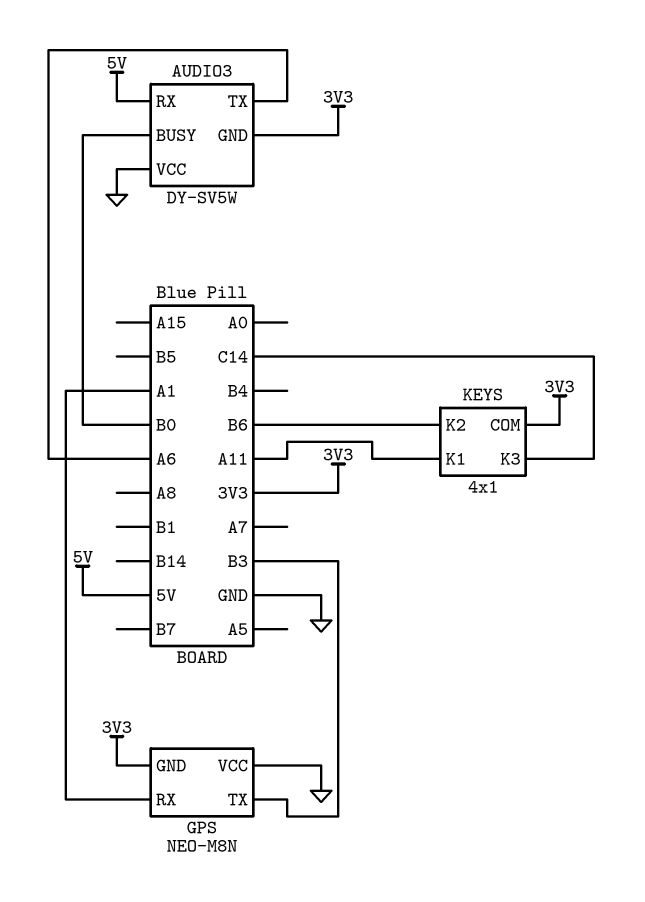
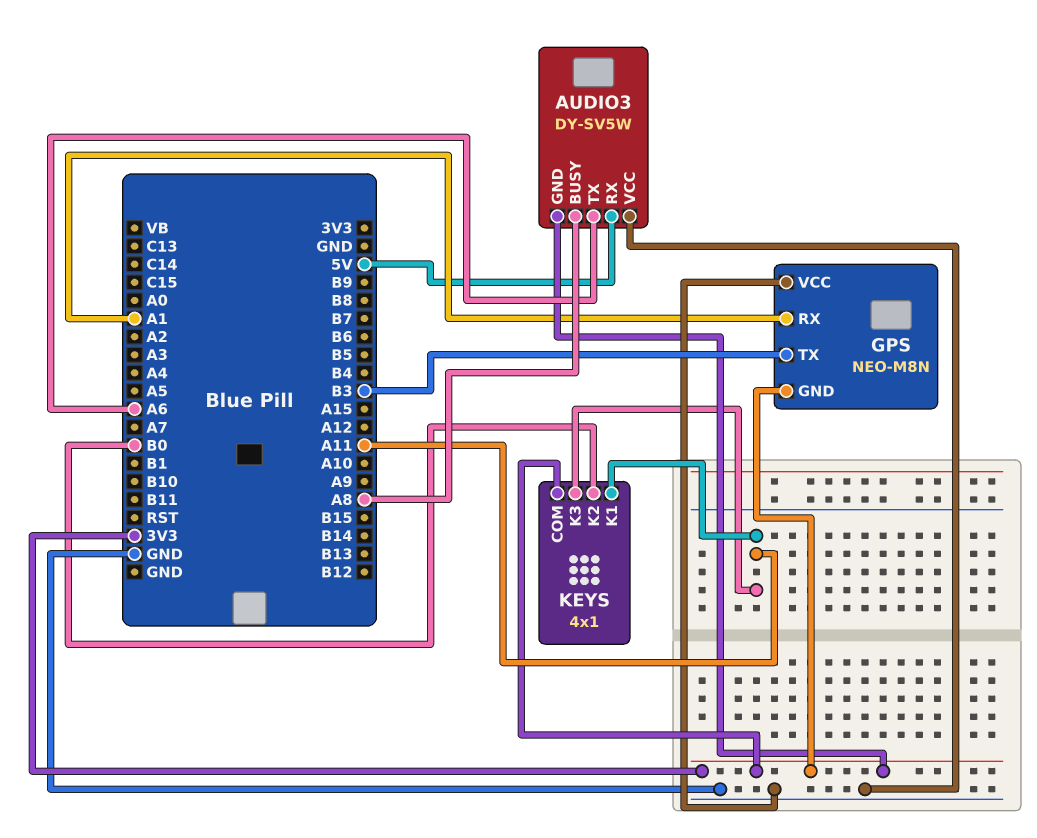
AUDIO3 pin BUSY: B0 -> A8
KEYS pin K2: B6 -> B0
KEYS pin K3: C14 -> A11

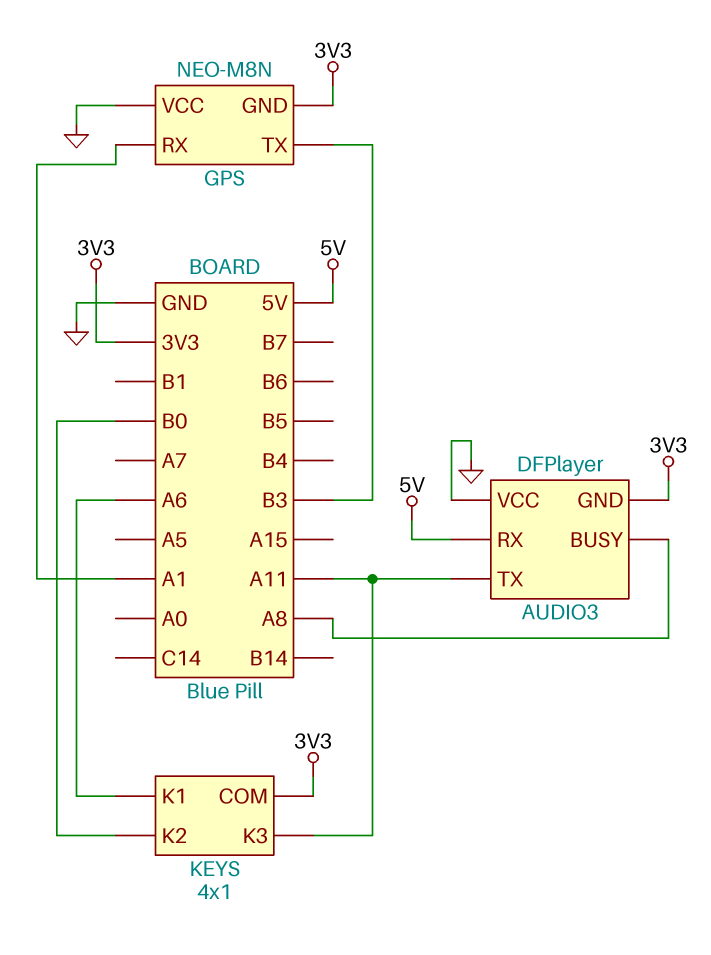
AUDIO3: DY-SV5W -> DFPlayer
AUDIO3 pin TX: A6 -> A11
KEYS pin K1: A11 -> A6

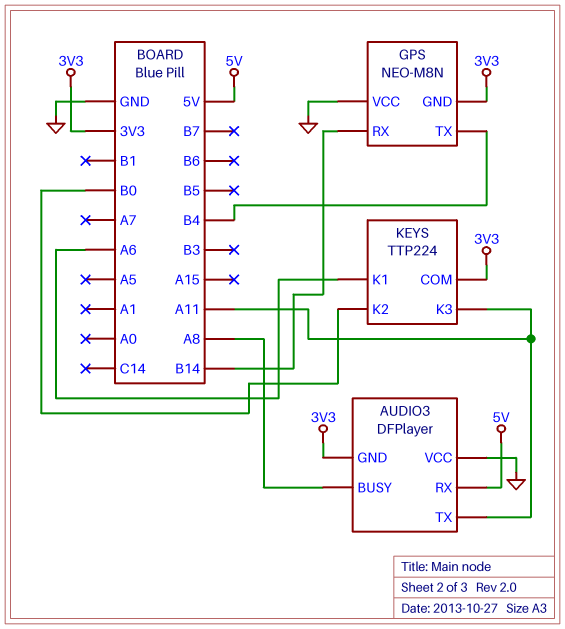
GPS pin RX: A1 -> B14
GPS pin TX: B3 -> B4
KEYS: 4x1 -> TTP224

